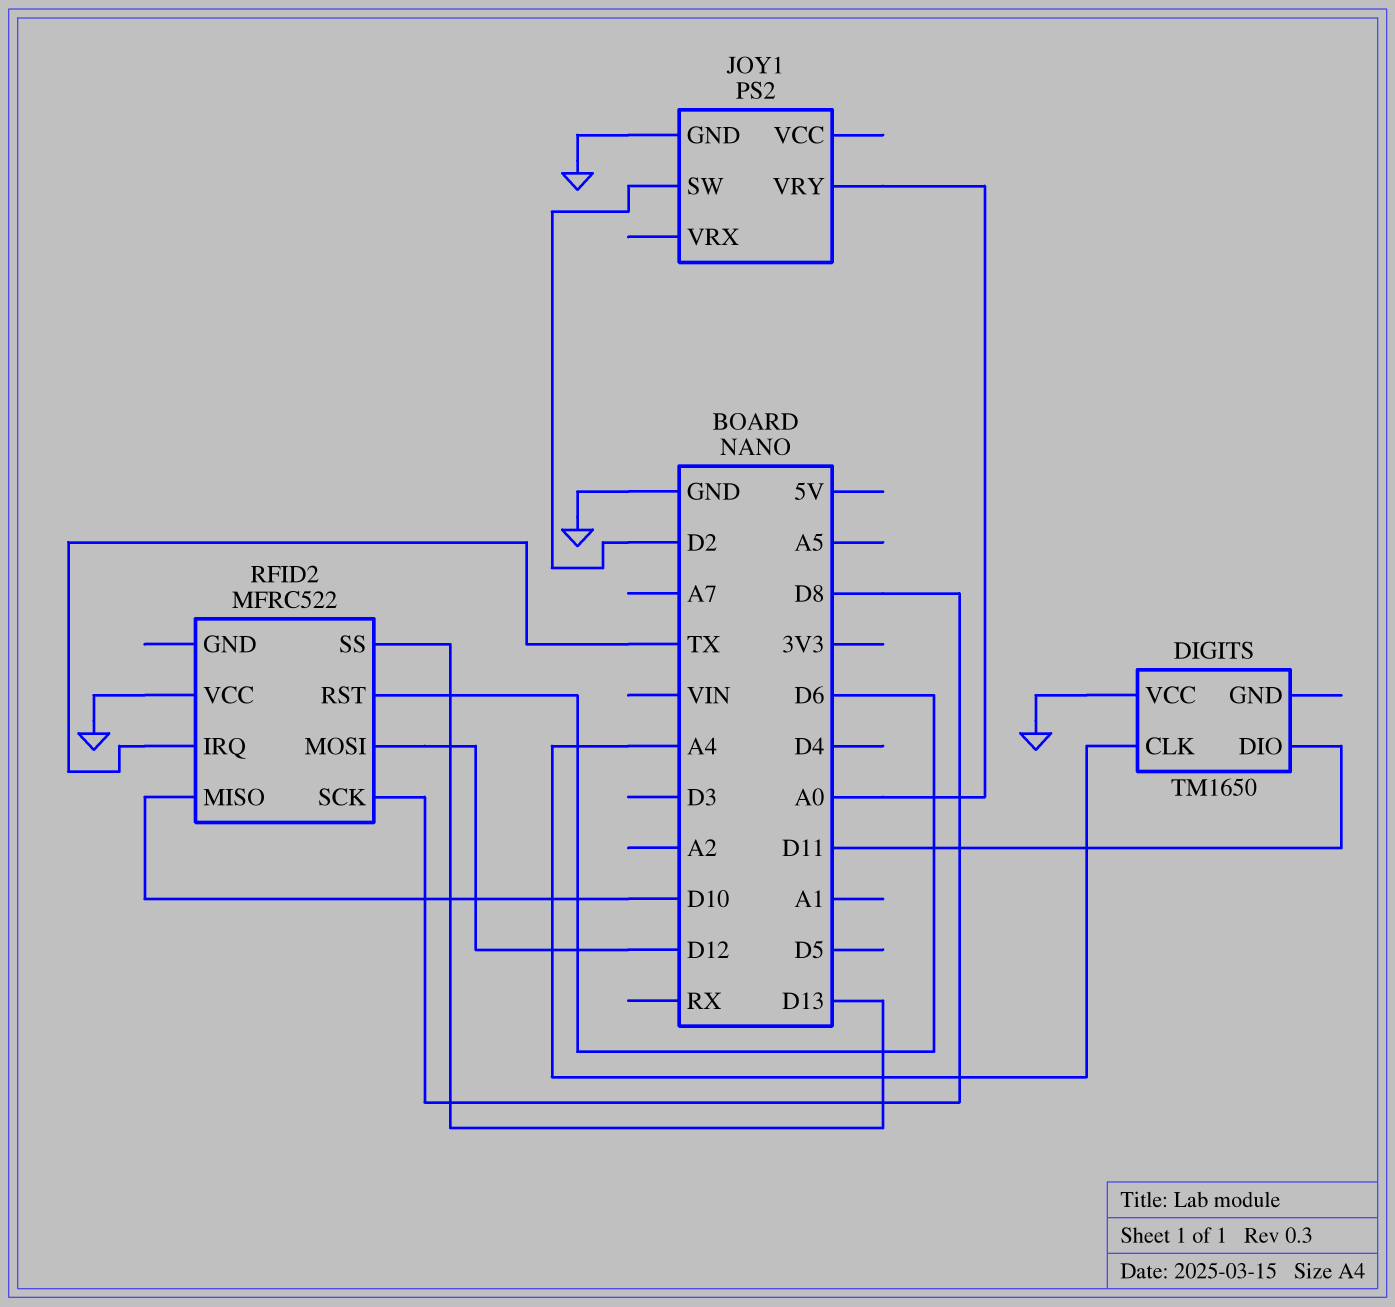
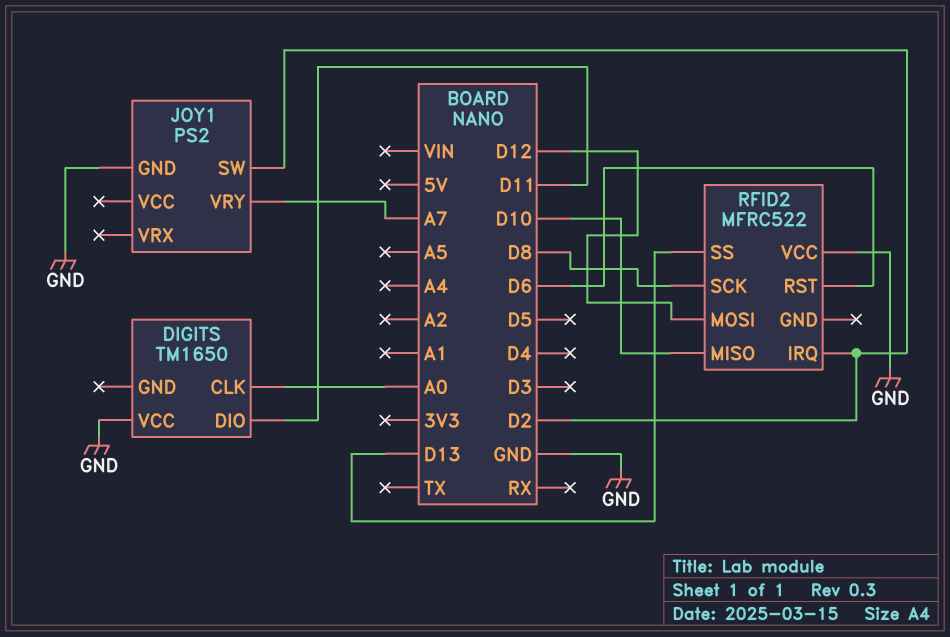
DIGITS pin CLK: A4 -> A0
JOY1 pin VRY: A0 -> A7
RFID2 pin IRQ: TX -> D2

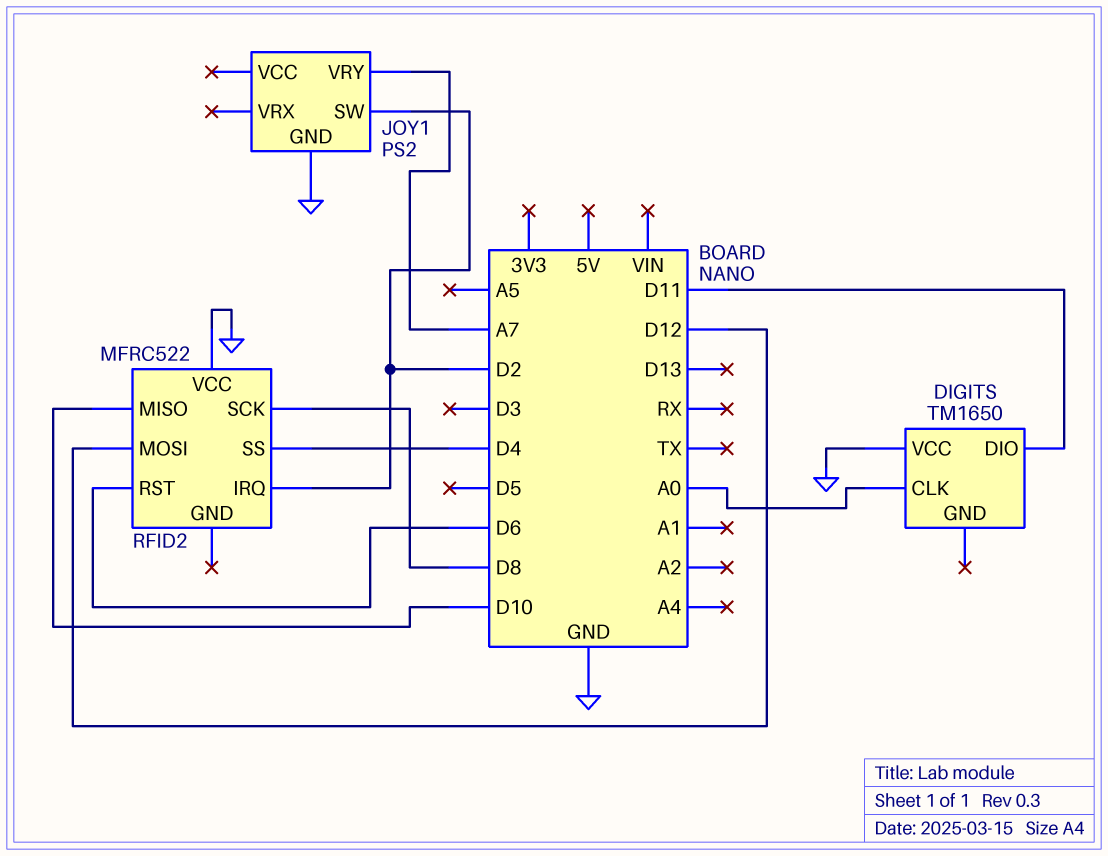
RFID2 pin SS: D13 -> D4

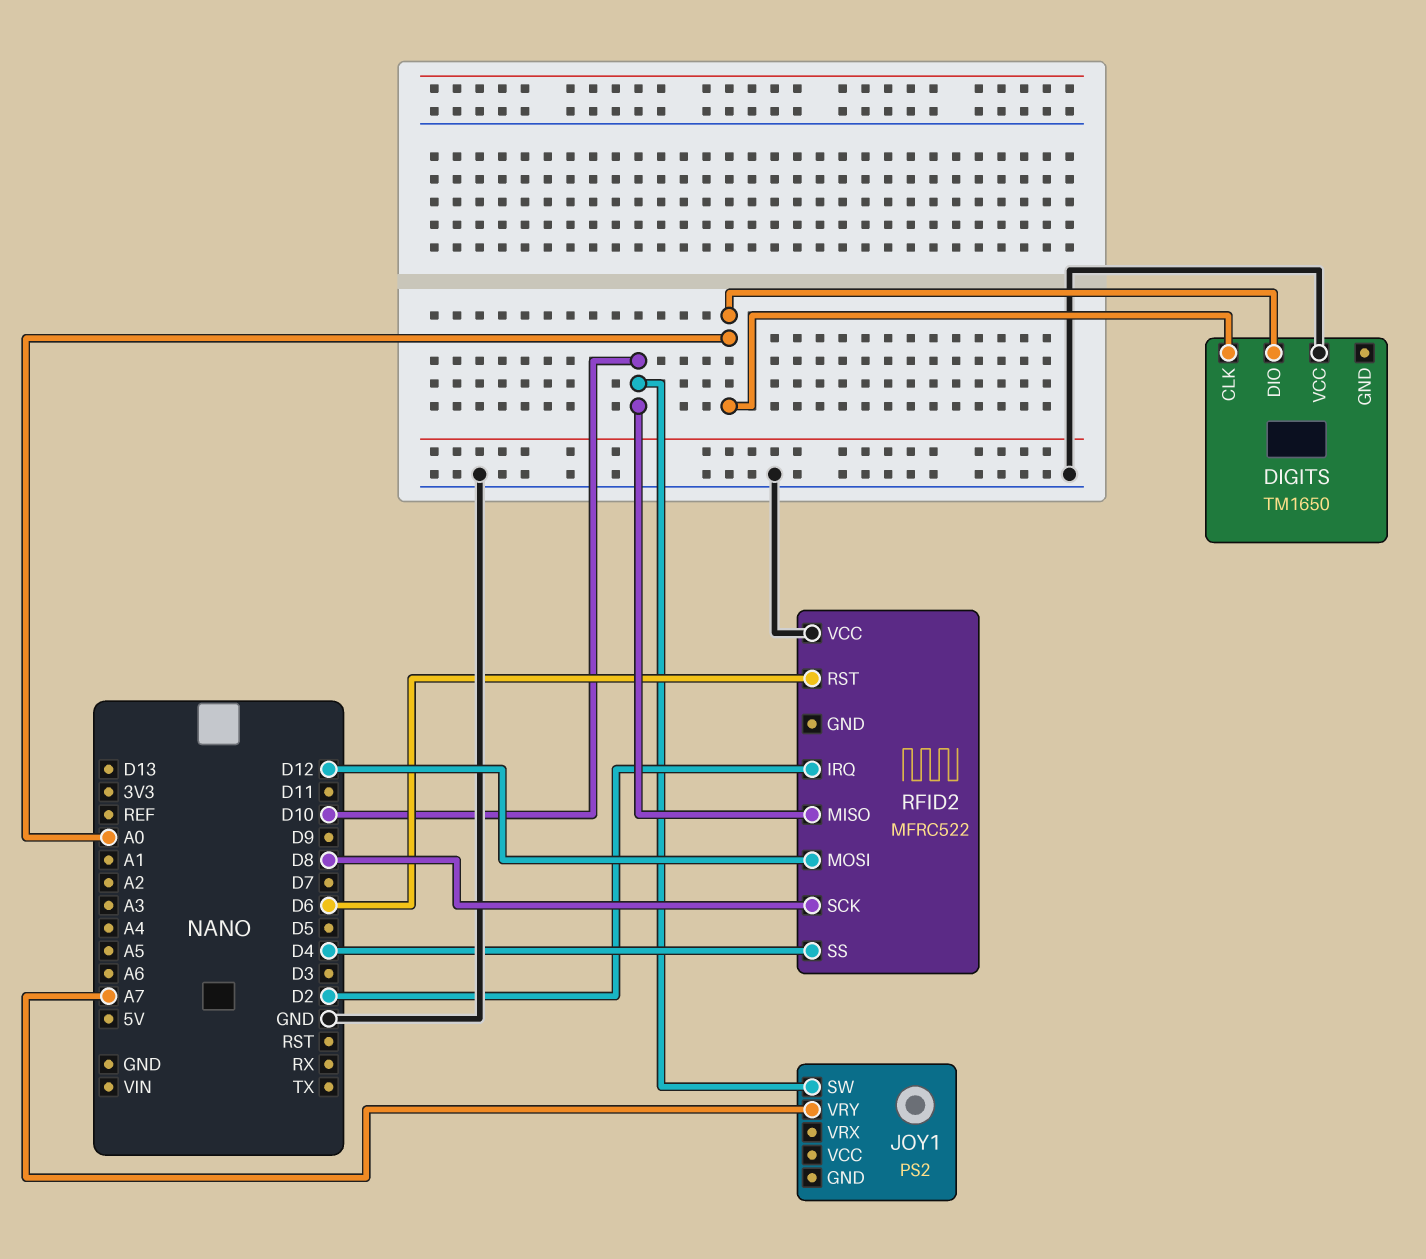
DIGITS pin DIO: D11 -> A0
JOY1 pin GND: GND -> none
JOY1 pin SW: D2 -> D10

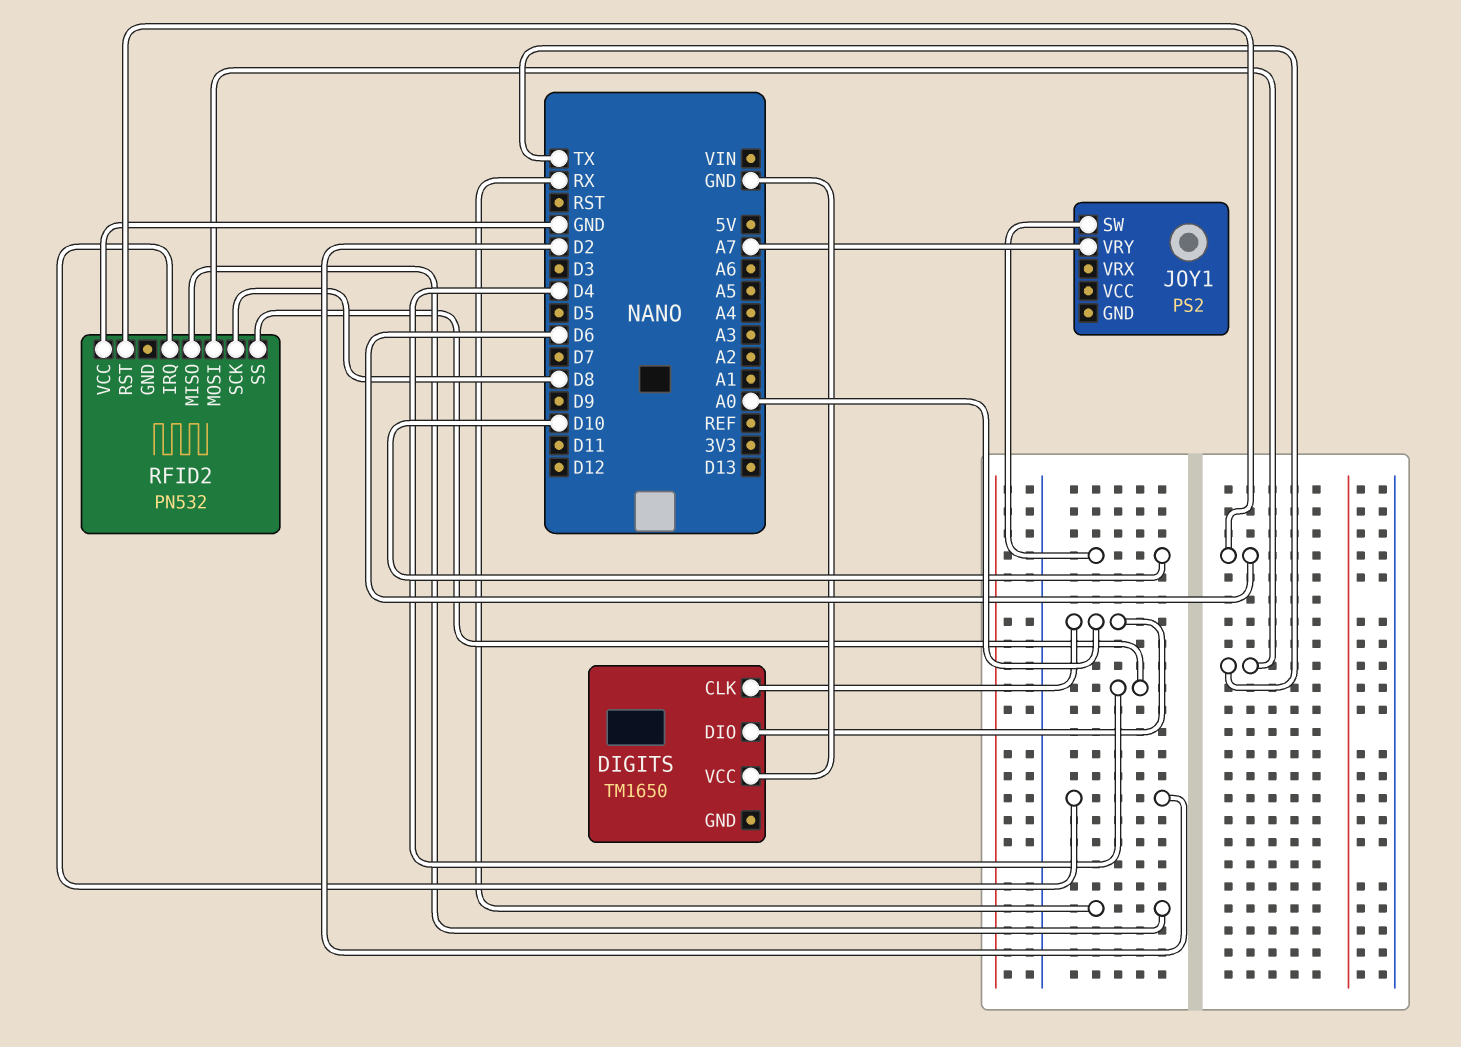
RFID2: MFRC522 -> PN532
RFID2 pin MISO: D10 -> RX
RFID2 pin MOSI: D12 -> TX

